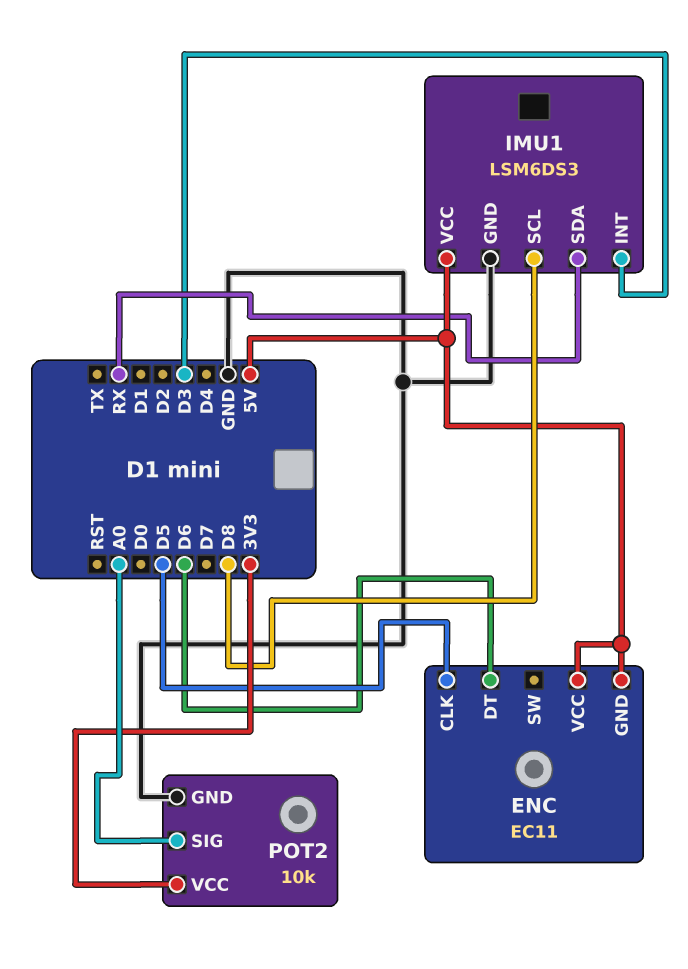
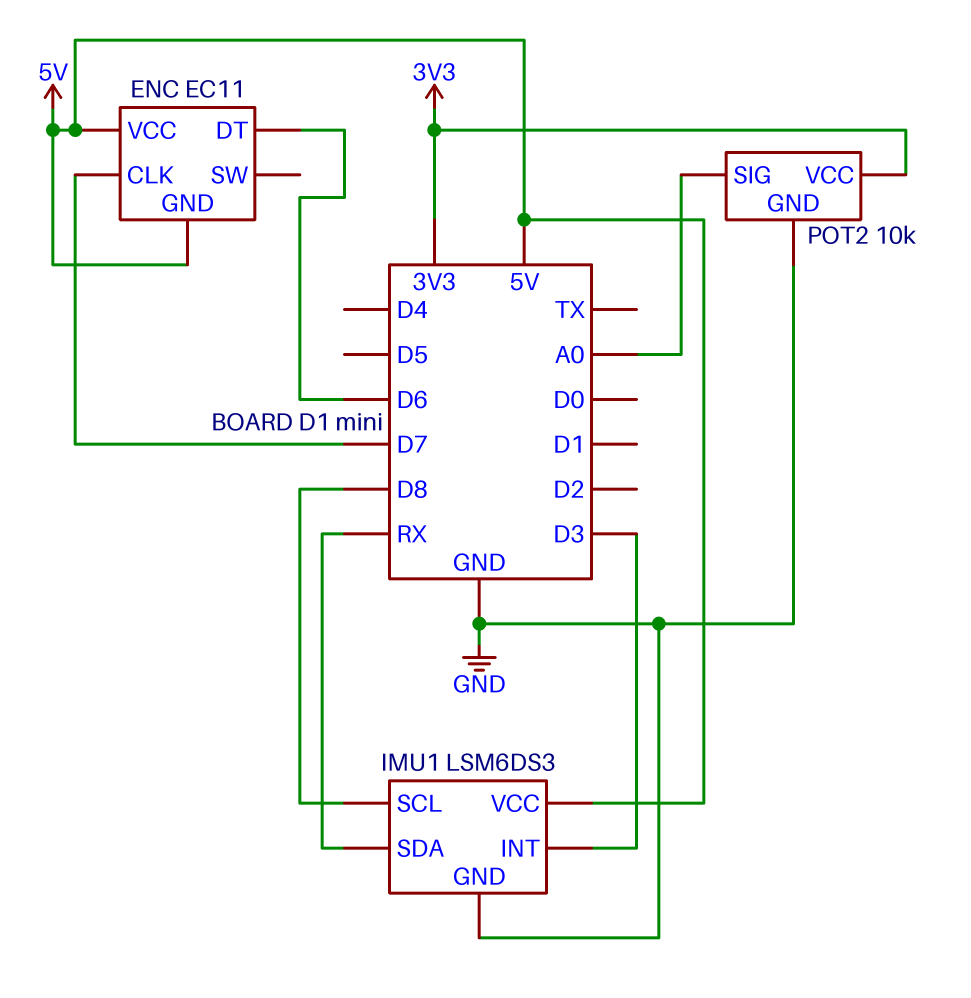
ENC pin CLK: D5 -> D7

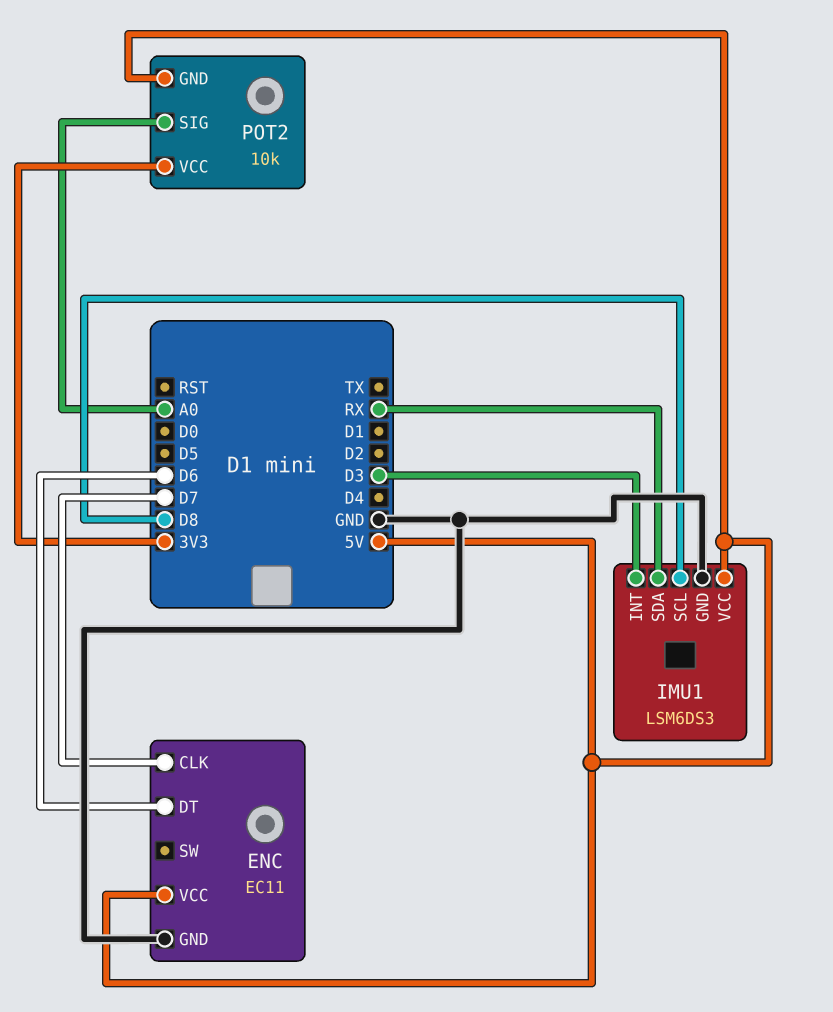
ENC pin GND: 5V -> GND
POT2 pin GND: GND -> 5V

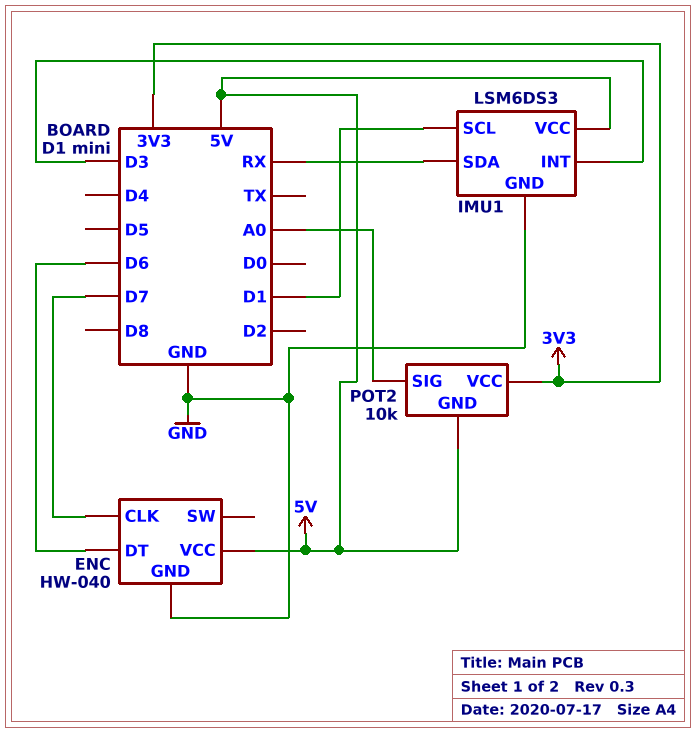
ENC: EC11 -> HW-040
IMU1 pin SCL: D8 -> D1

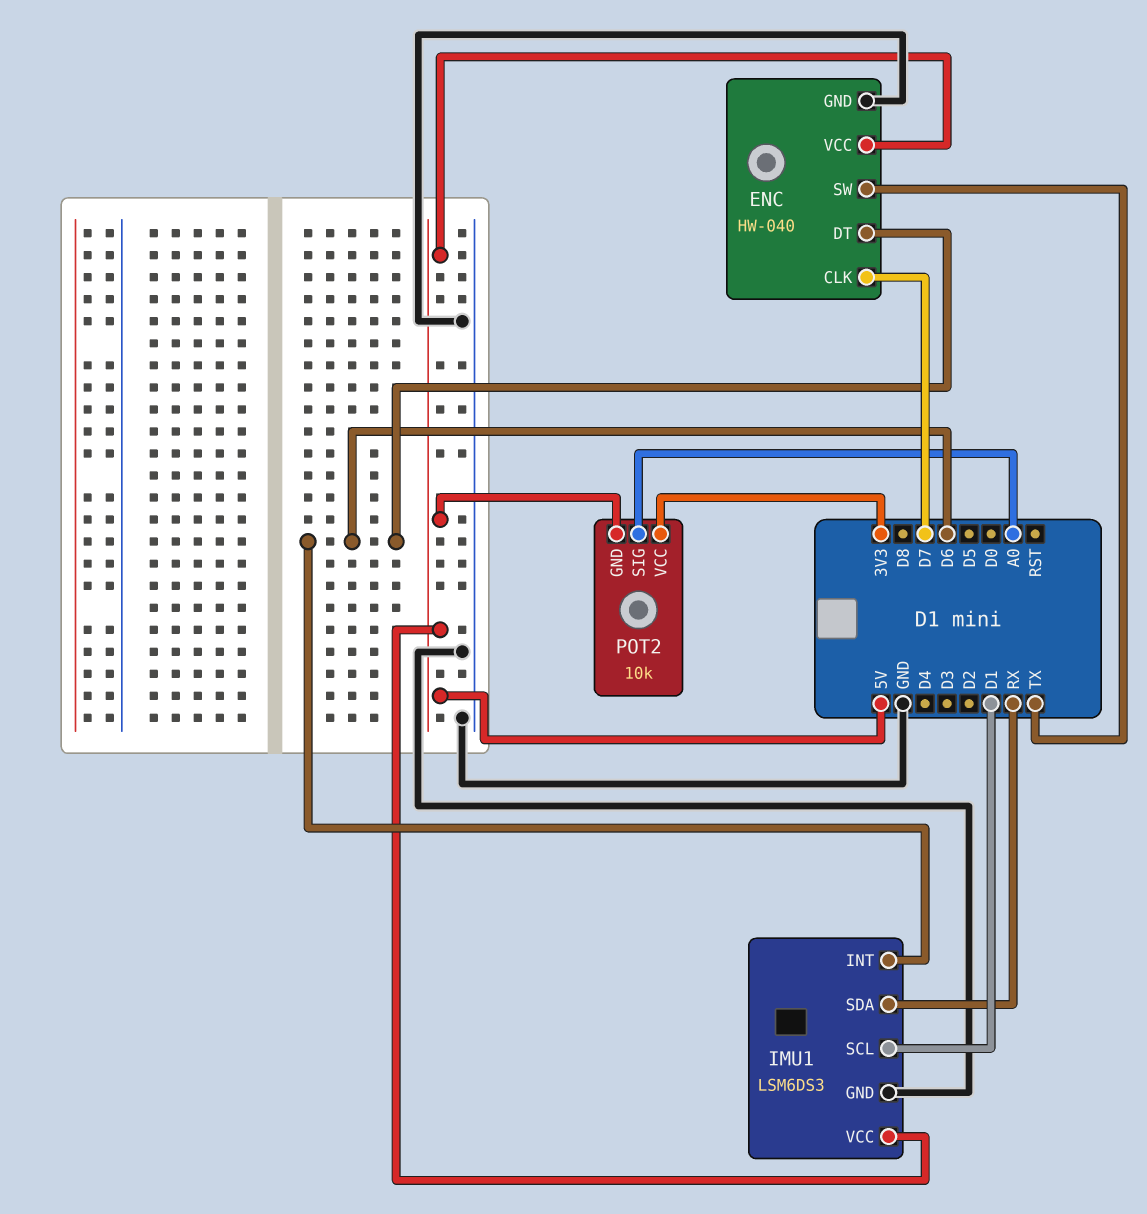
ENC pin SW: none -> TX
IMU1 pin INT: D3 -> D6

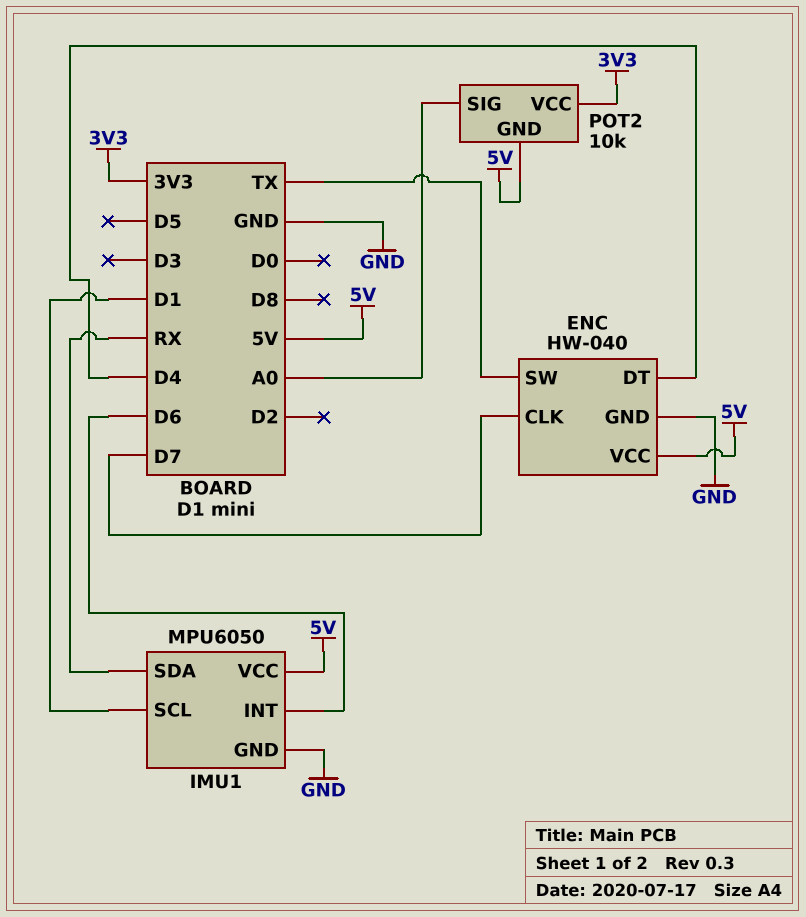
ENC pin DT: D6 -> D4
IMU1: LSM6DS3 -> MPU6050

